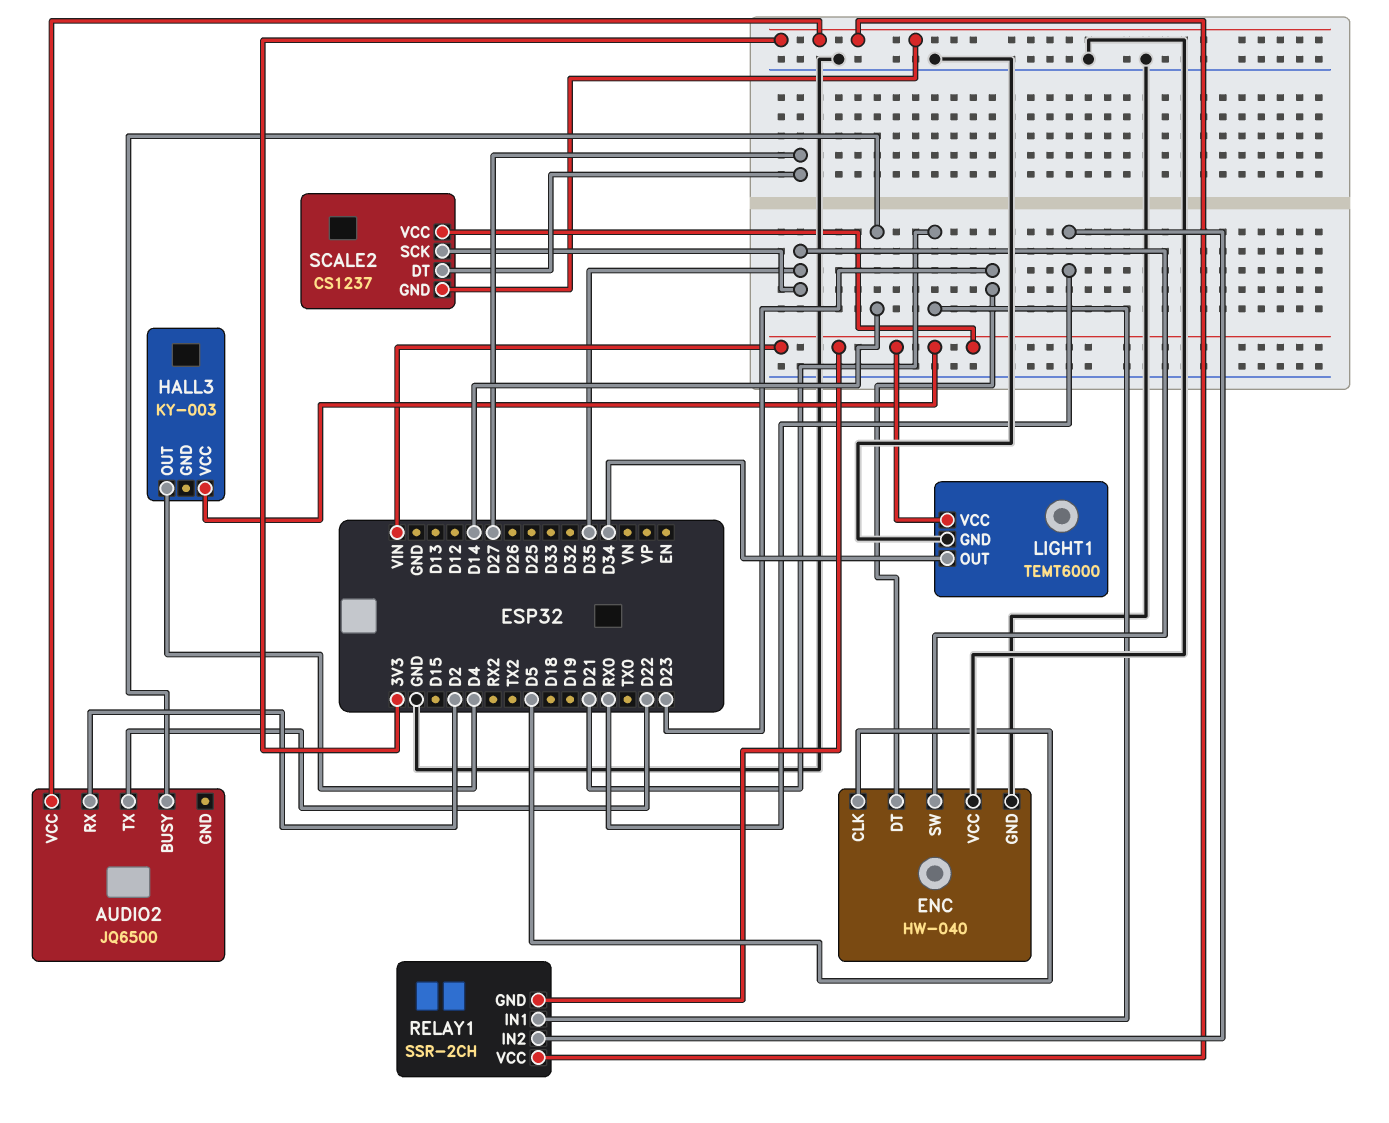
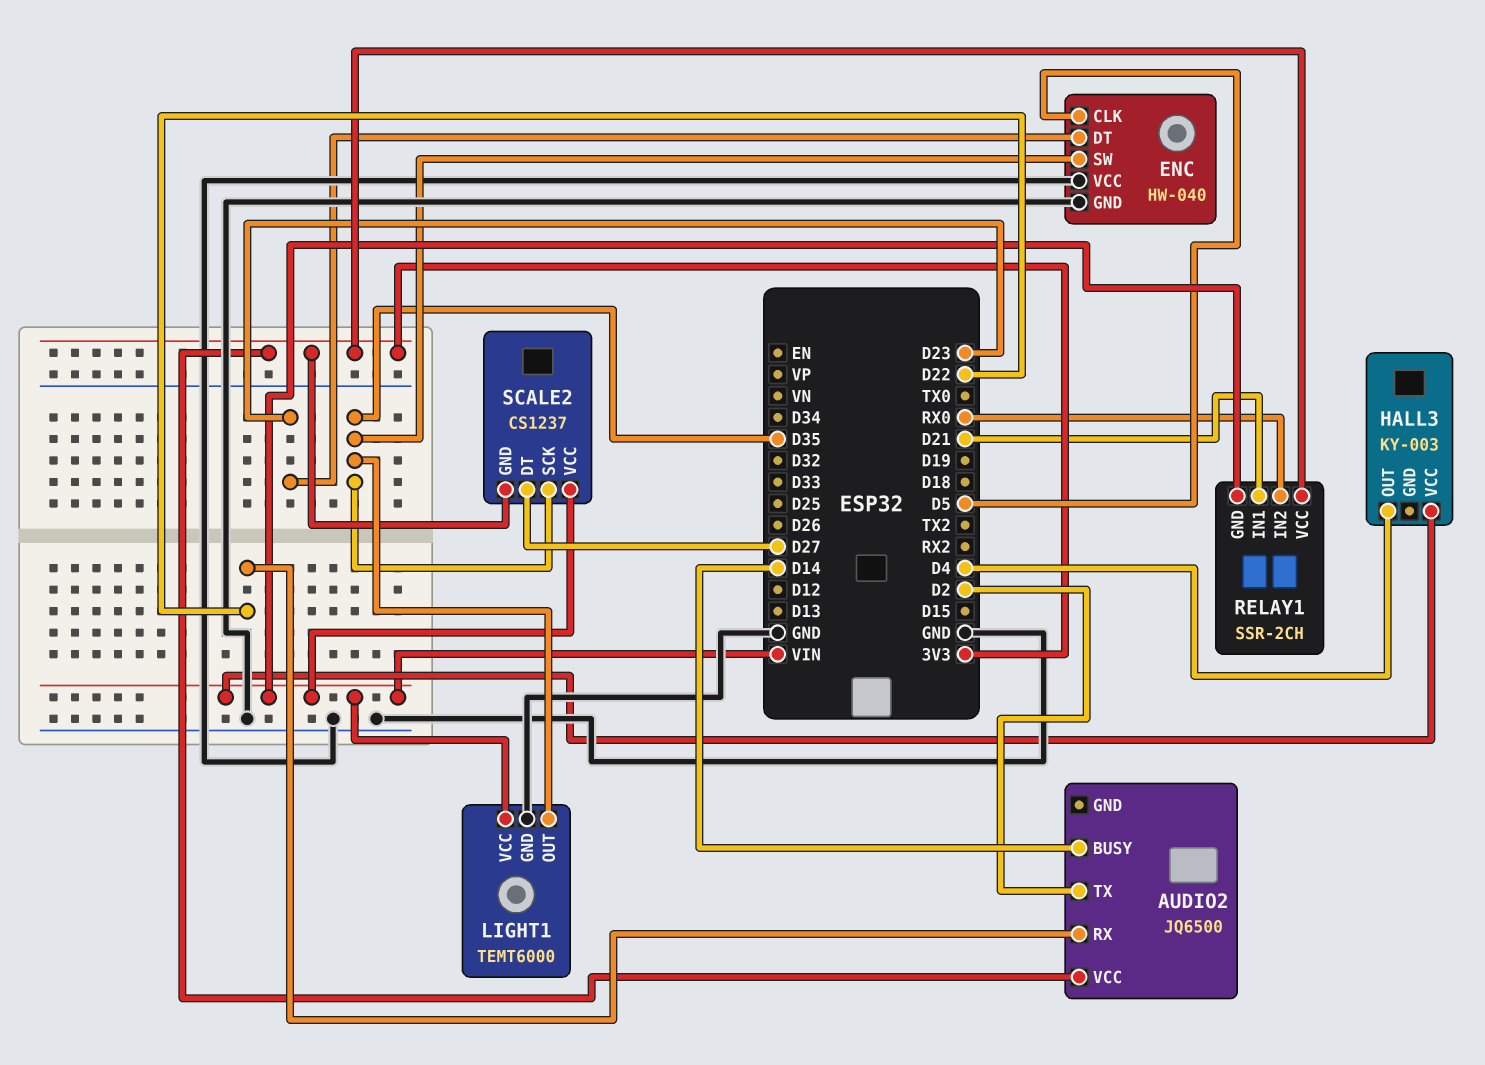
AUDIO2 pin RX: D2 -> D22
AUDIO2 pin TX: D22 -> D2
LIGHT1 pin OUT: D34 -> D35

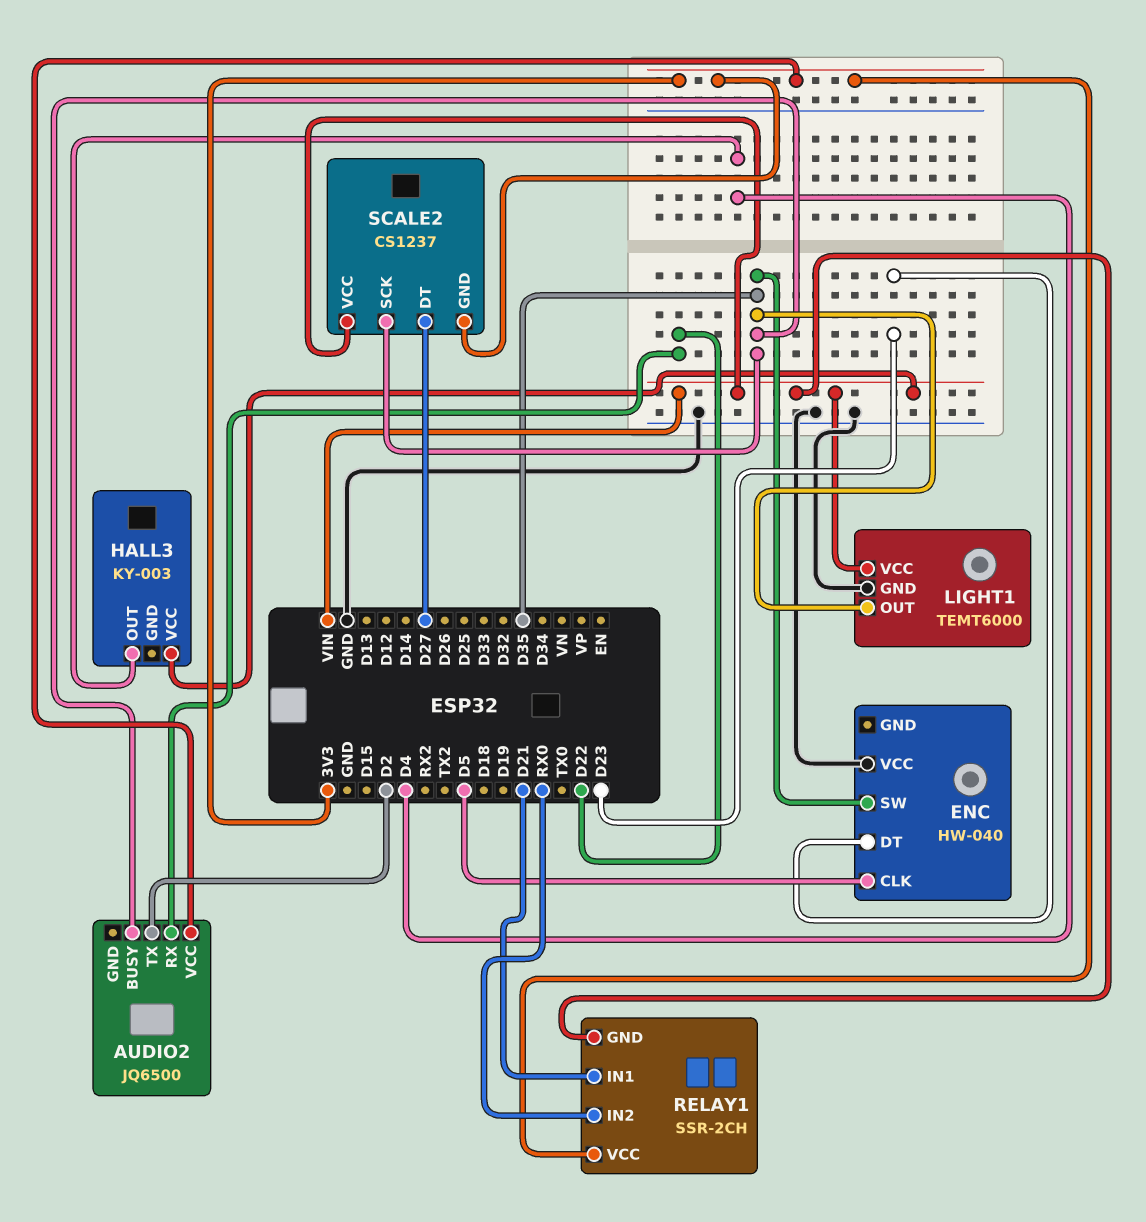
AUDIO2 pin BUSY: D14 -> D35
ENC pin GND: GND -> none

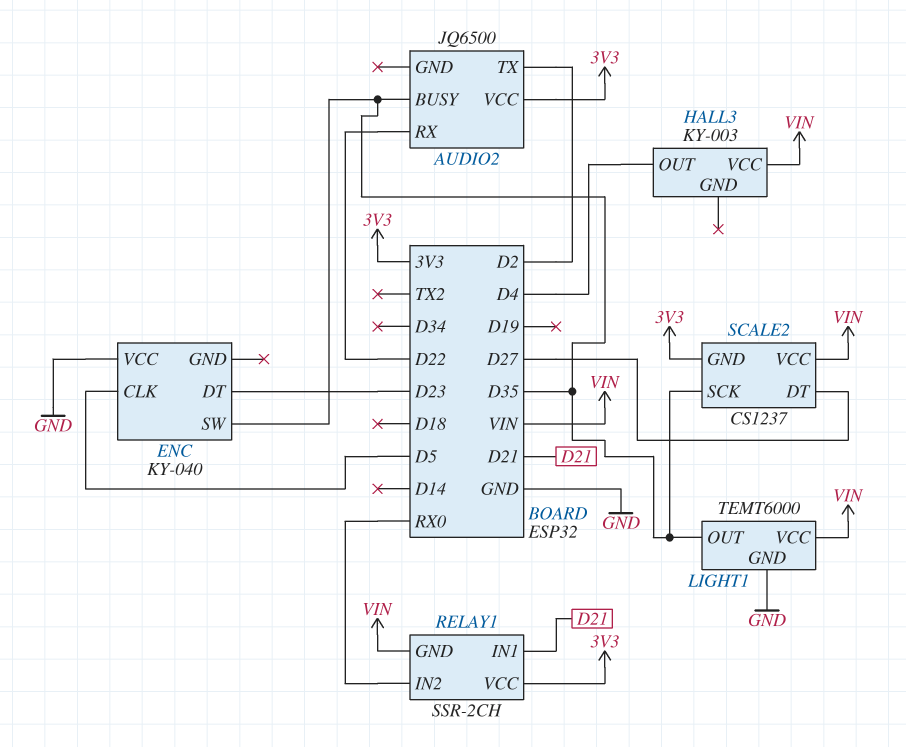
ENC: HW-040 -> KY-040

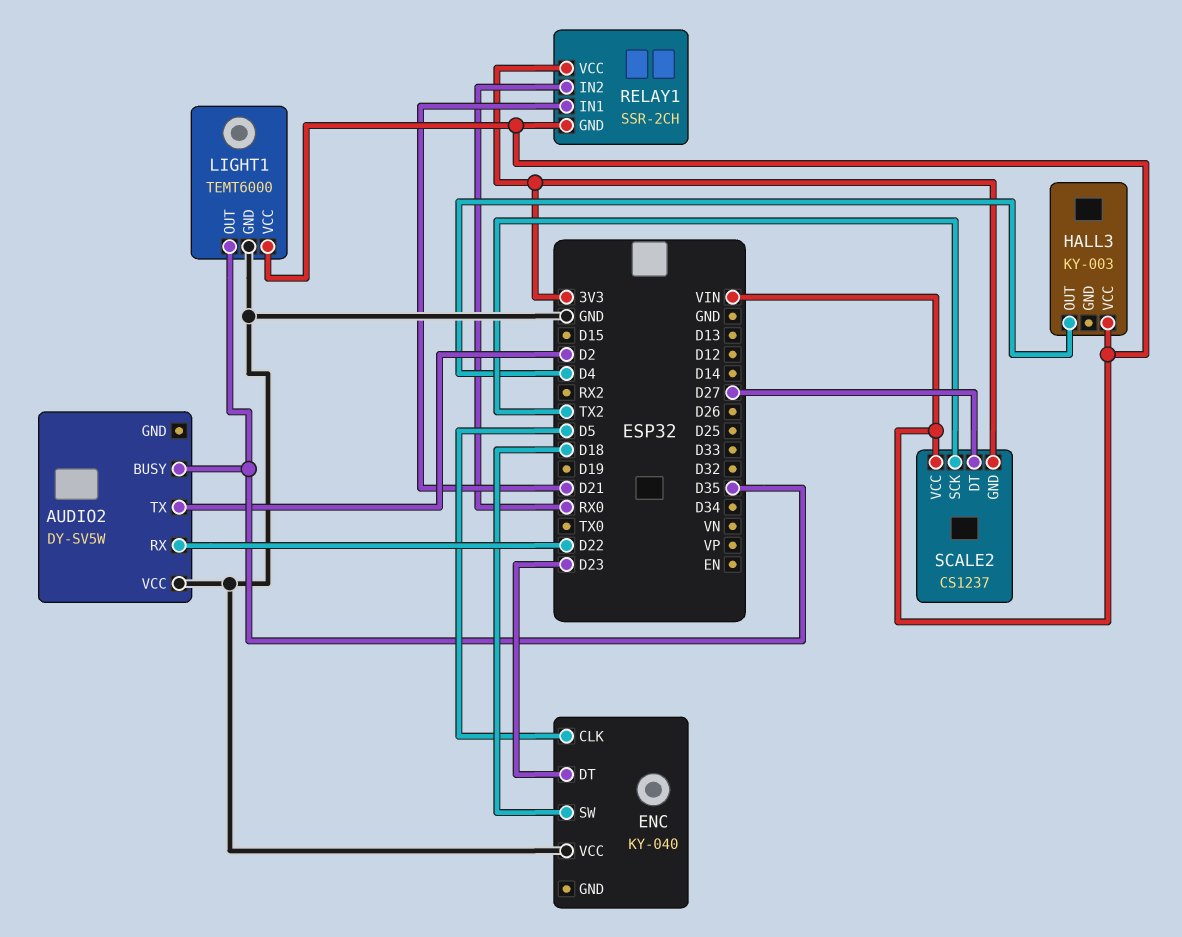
AUDIO2: JQ6500 -> DY-SV5W
AUDIO2 pin VCC: 3V3 -> GND
ENC pin SW: D35 -> D18
SCALE2 pin SCK: D35 -> TX2

